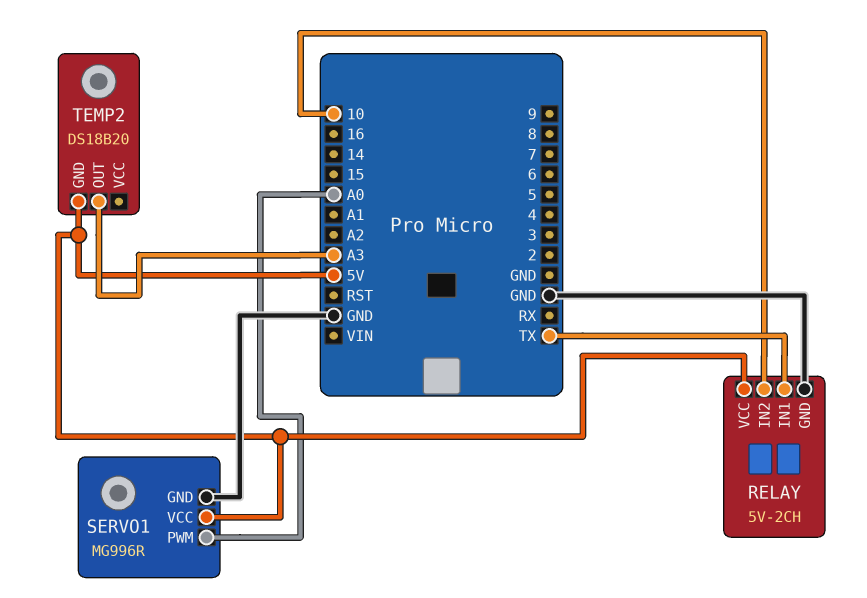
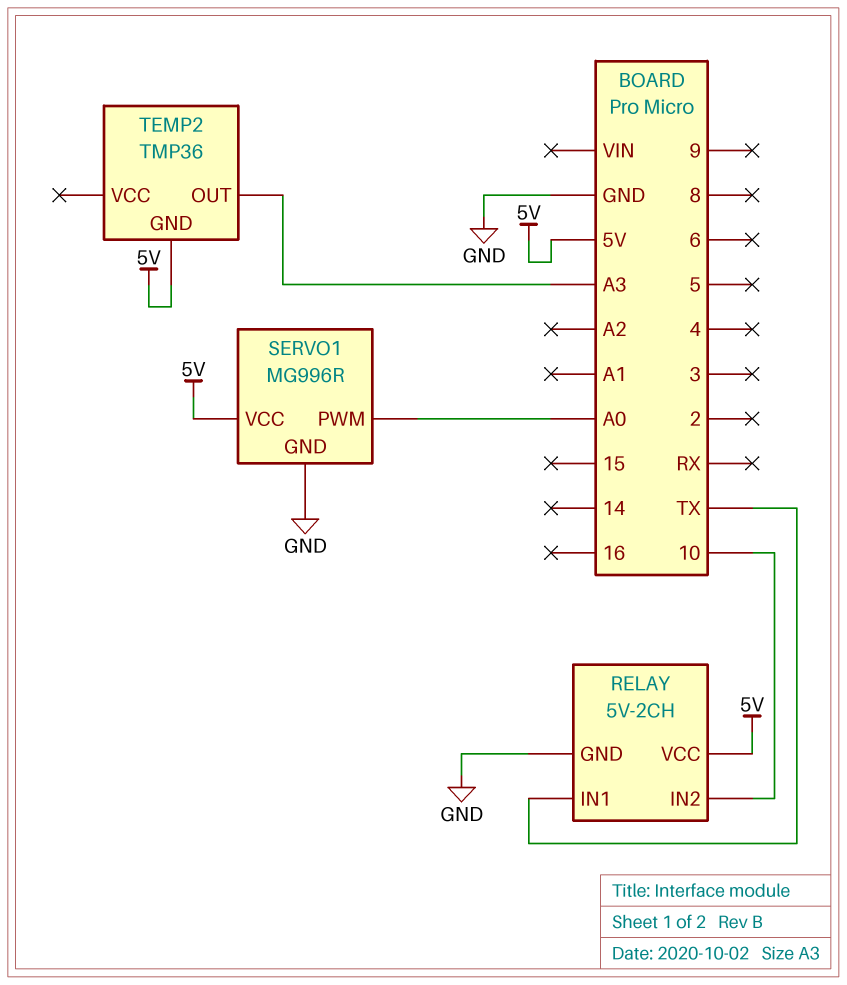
TEMP2: DS18B20 -> TMP36

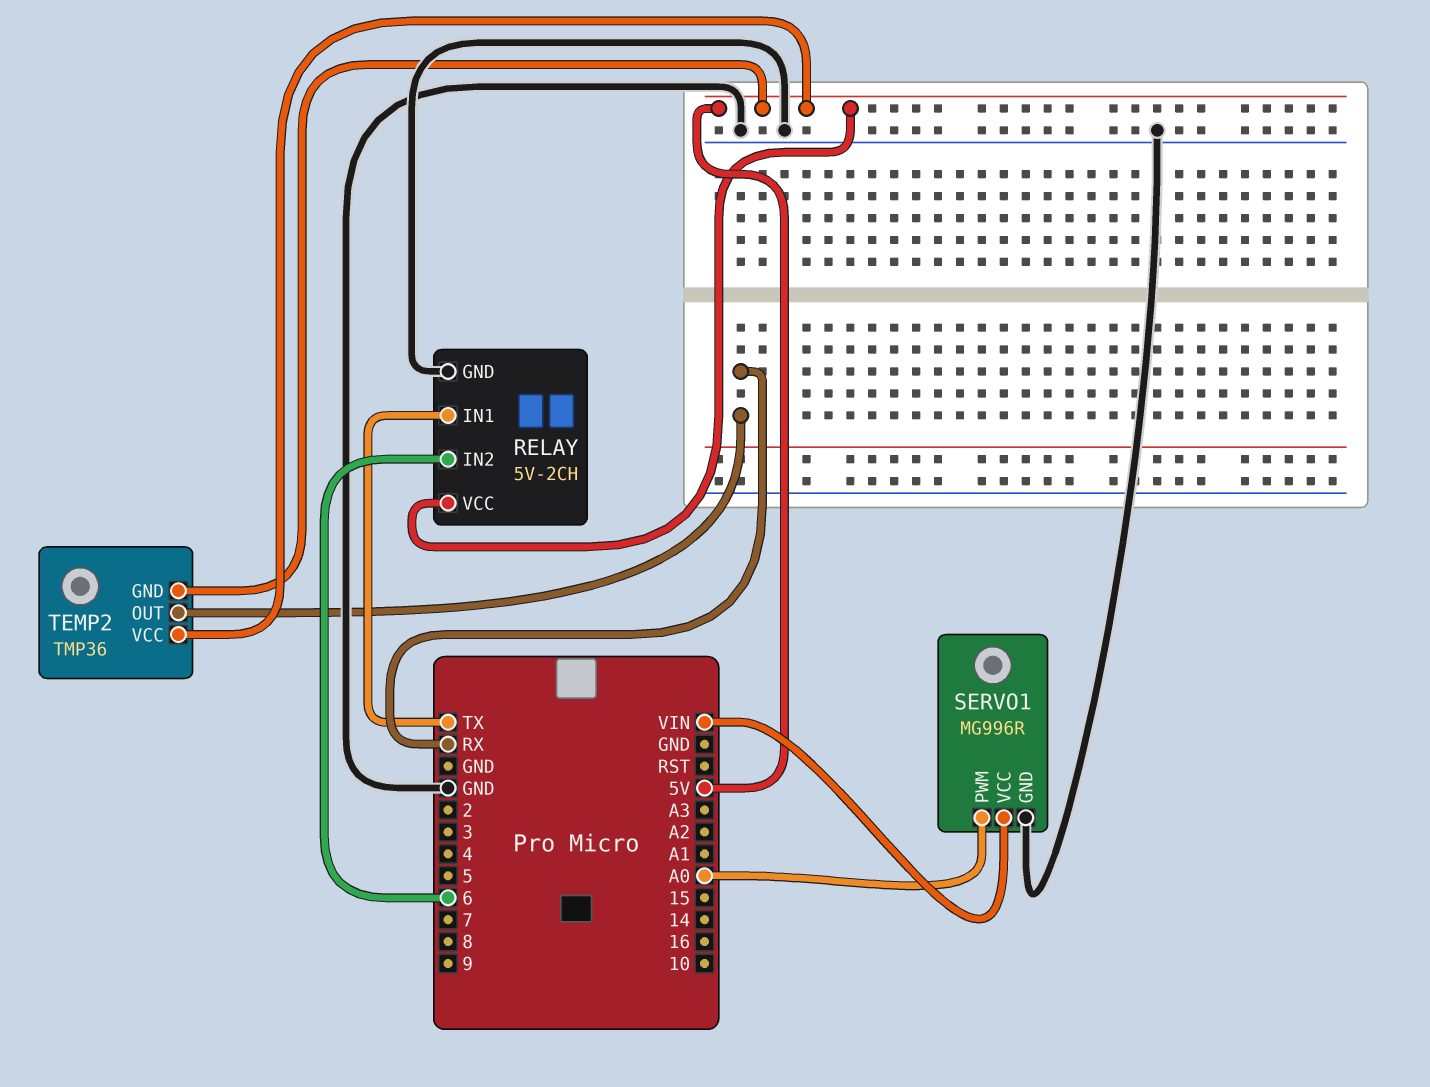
RELAY pin IN2: 10 -> 6
SERVO1 pin VCC: 5V -> VIN
TEMP2 pin OUT: A3 -> RX
TEMP2 pin VCC: none -> 5V

